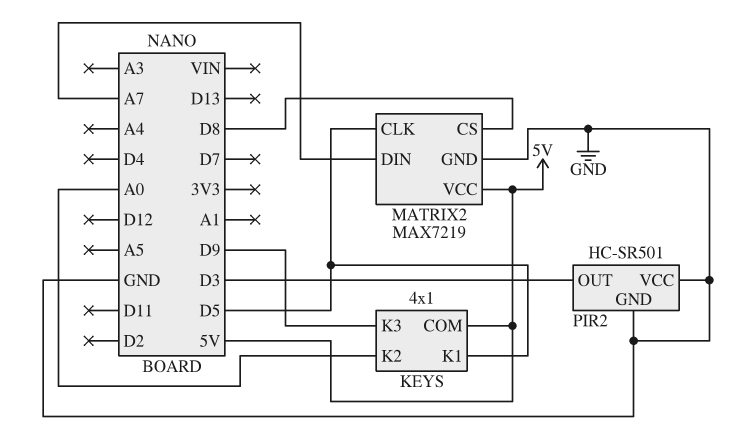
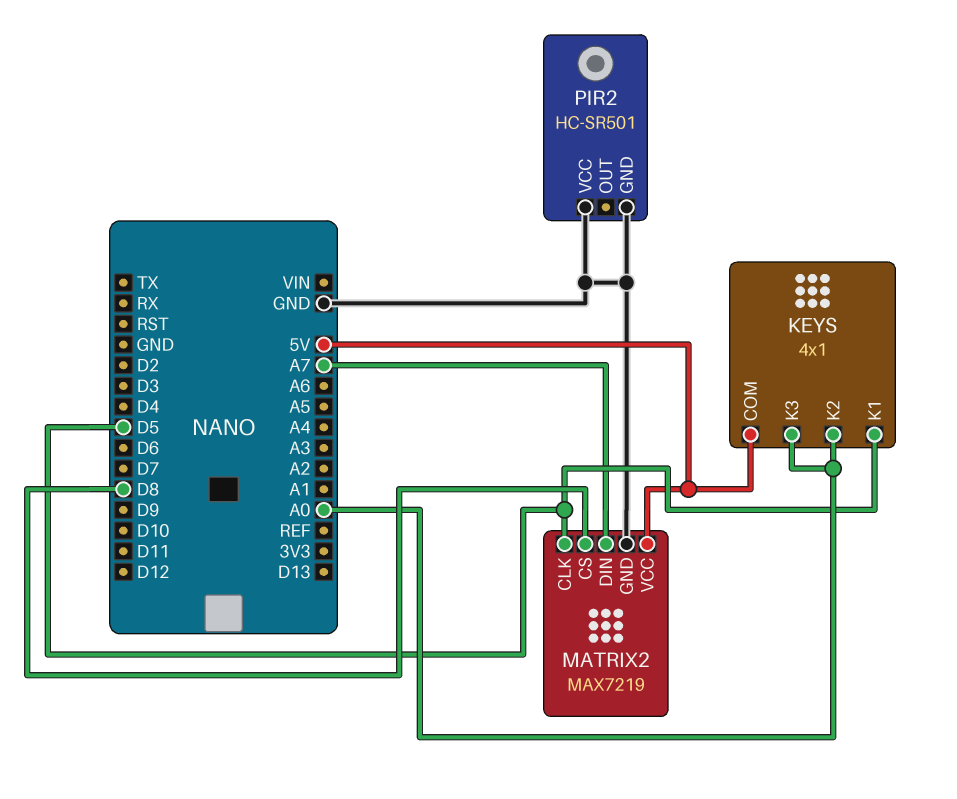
KEYS pin K3: D9 -> A0
PIR2 pin OUT: D3 -> none

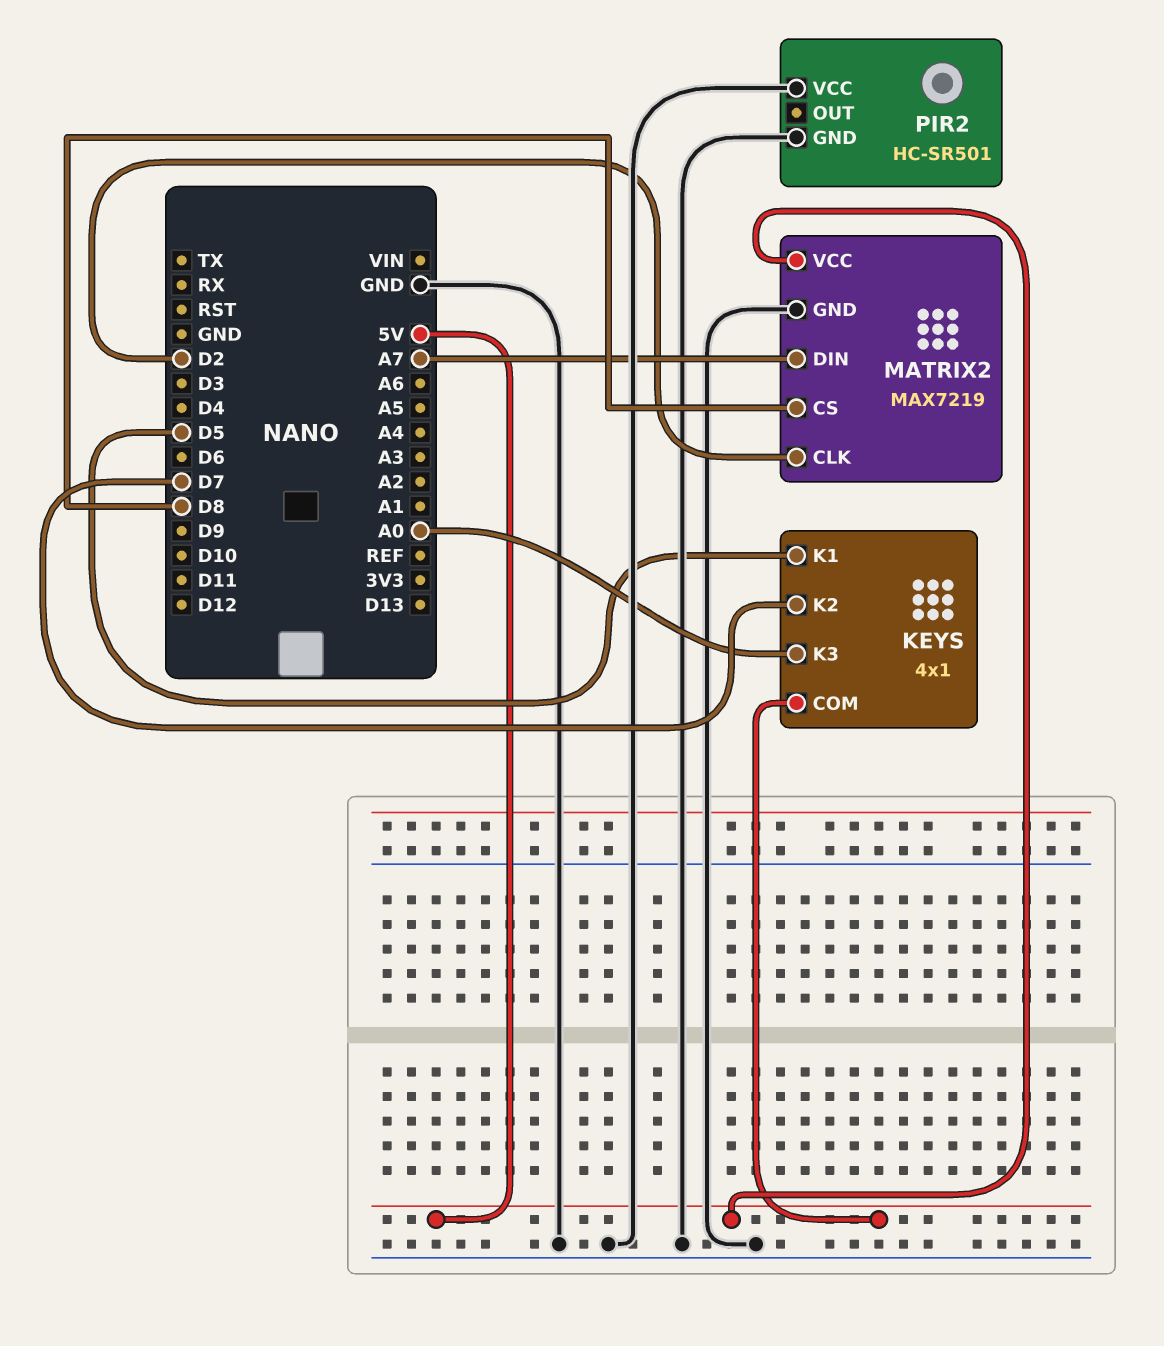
KEYS pin K2: A0 -> D7
MATRIX2 pin CLK: D5 -> D2

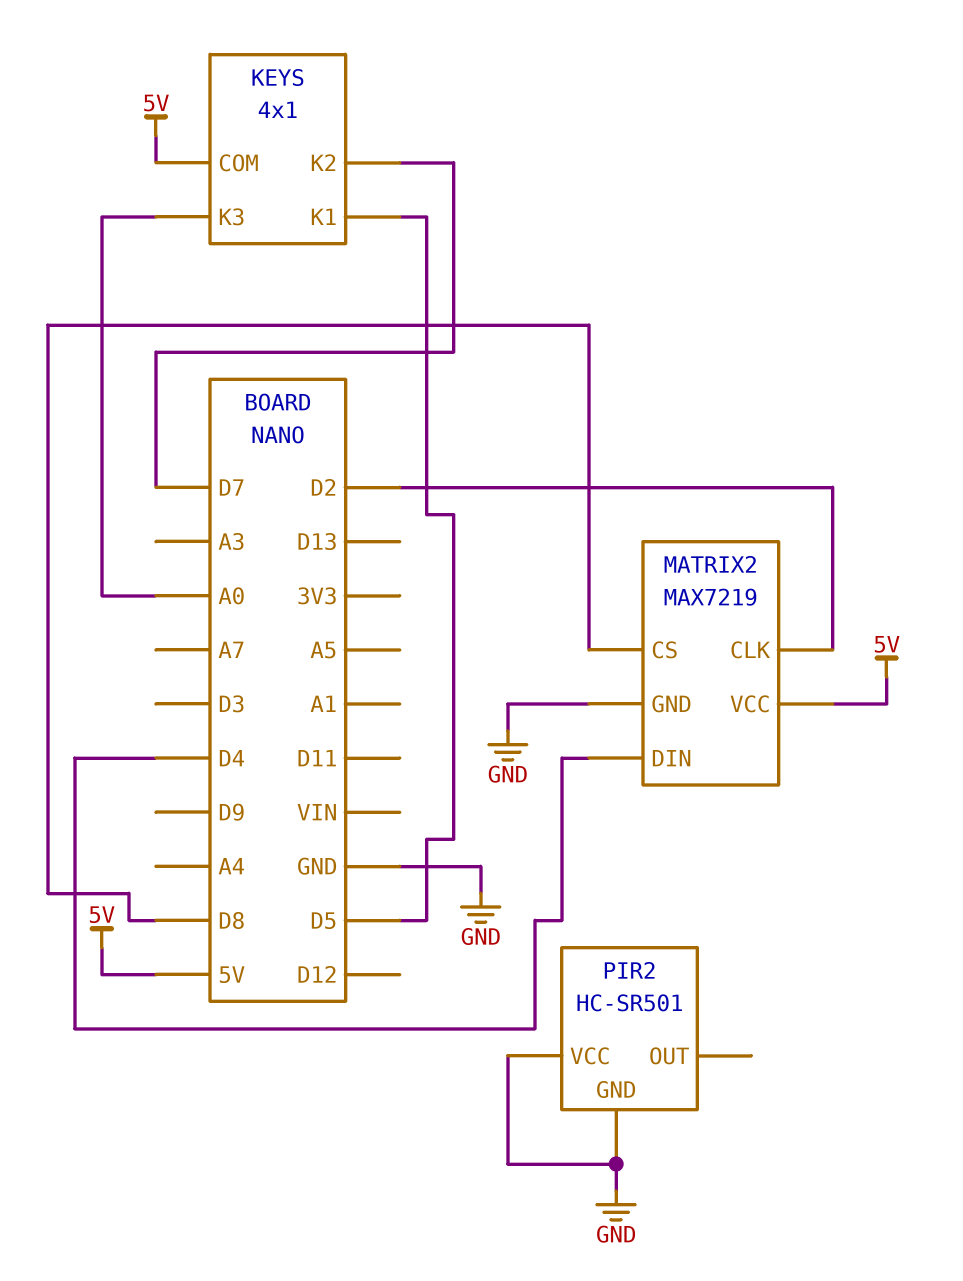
MATRIX2 pin DIN: A7 -> D4

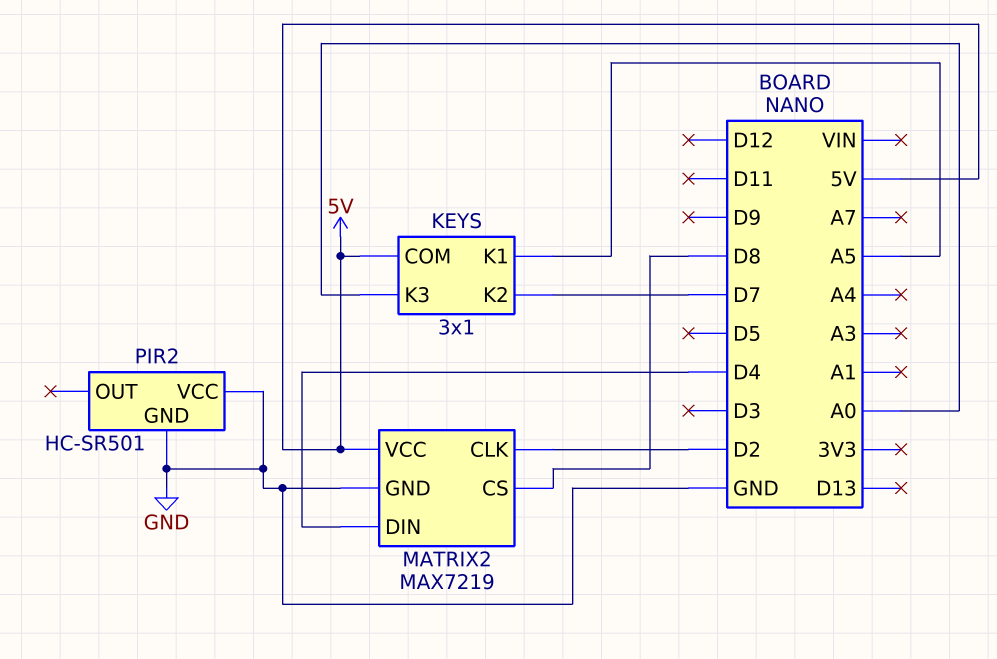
KEYS: 4x1 -> 3x1
KEYS pin K1: D5 -> A5

